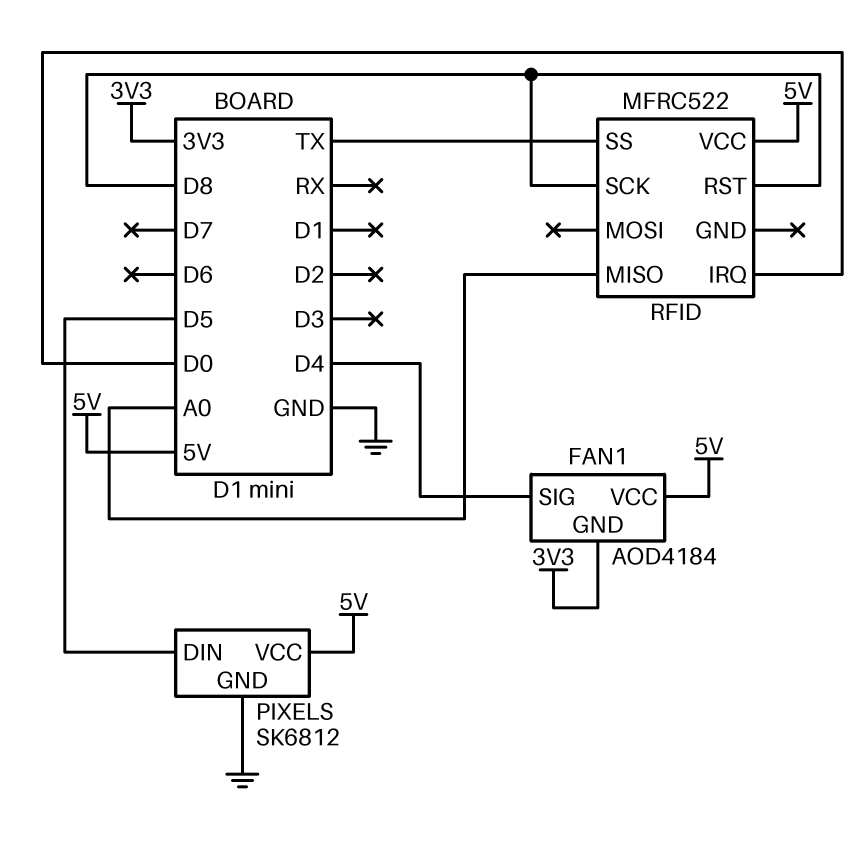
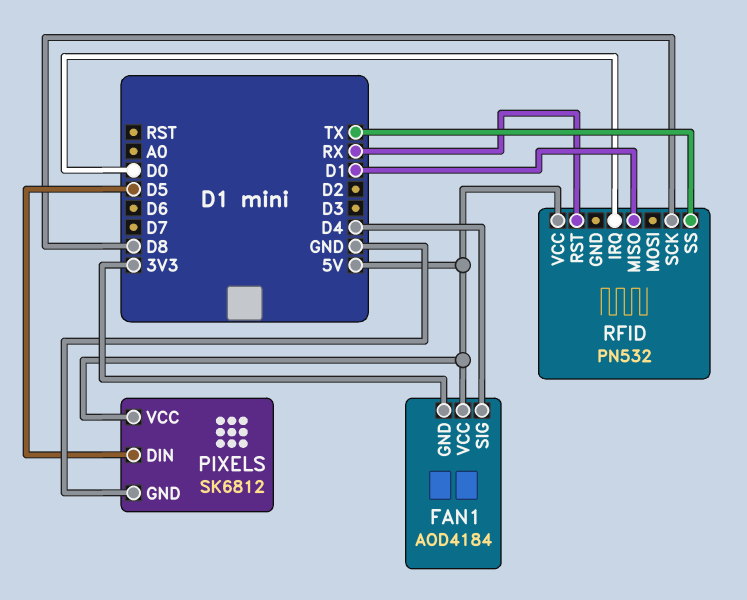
RFID: MFRC522 -> PN532
RFID pin MISO: A0 -> D1
RFID pin RST: D8 -> RX

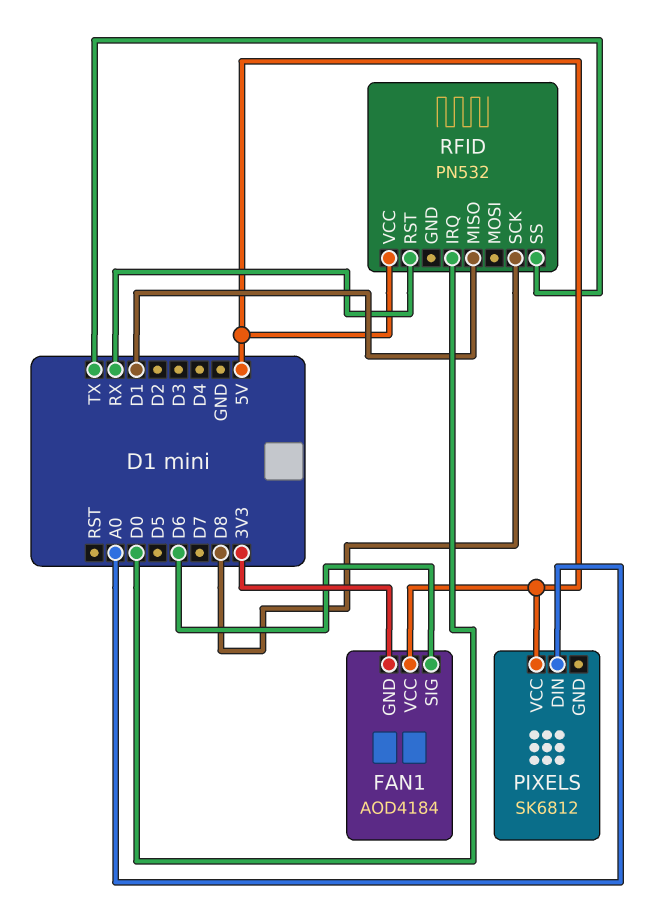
FAN1 pin SIG: D4 -> D6
PIXELS pin DIN: D5 -> A0
PIXELS pin GND: GND -> none

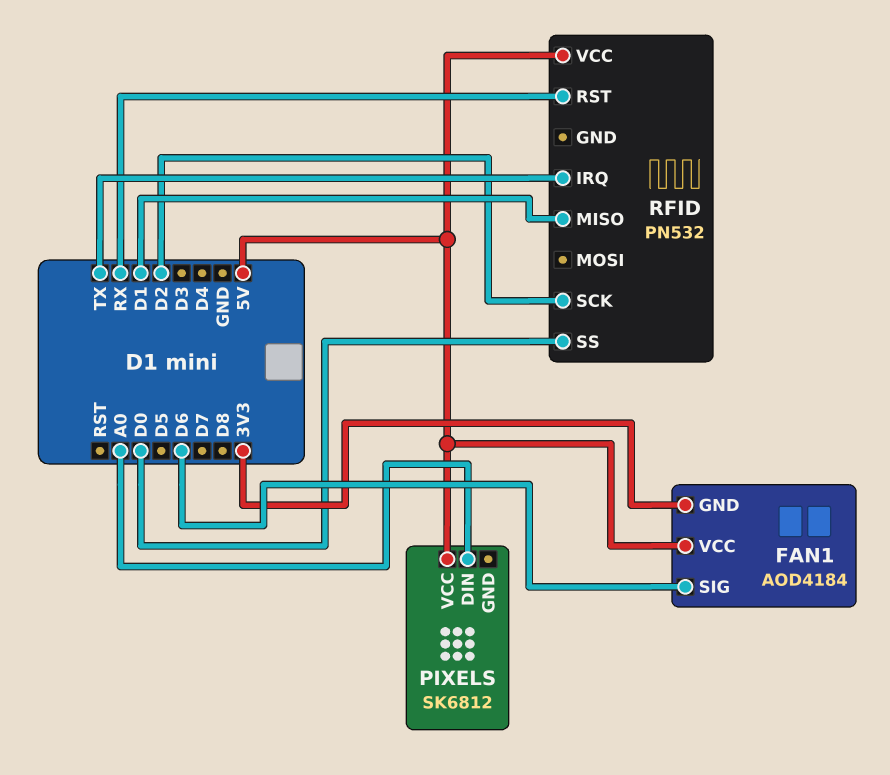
RFID pin IRQ: D0 -> TX
RFID pin SCK: D8 -> D2
RFID pin SS: TX -> D0

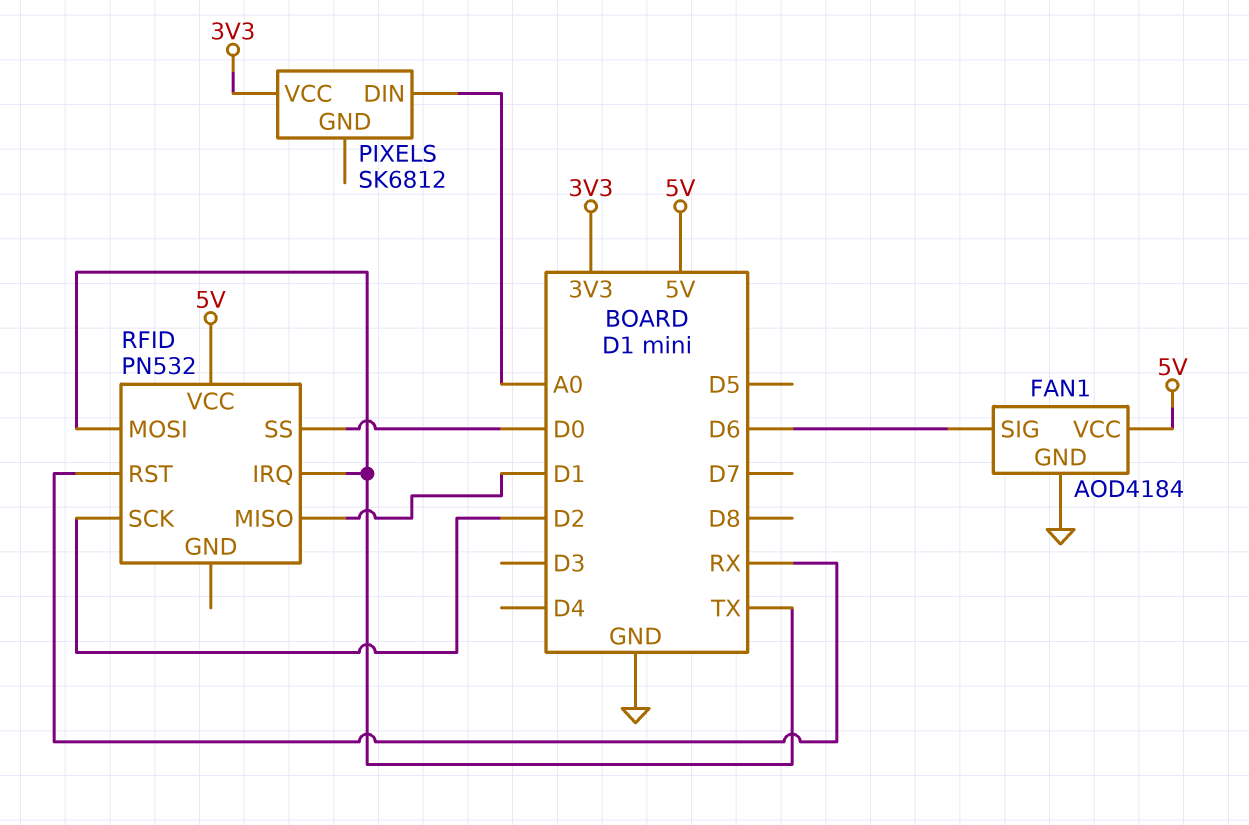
FAN1 pin GND: 3V3 -> GND
PIXELS pin VCC: 5V -> 3V3
RFID pin MOSI: none -> TX

